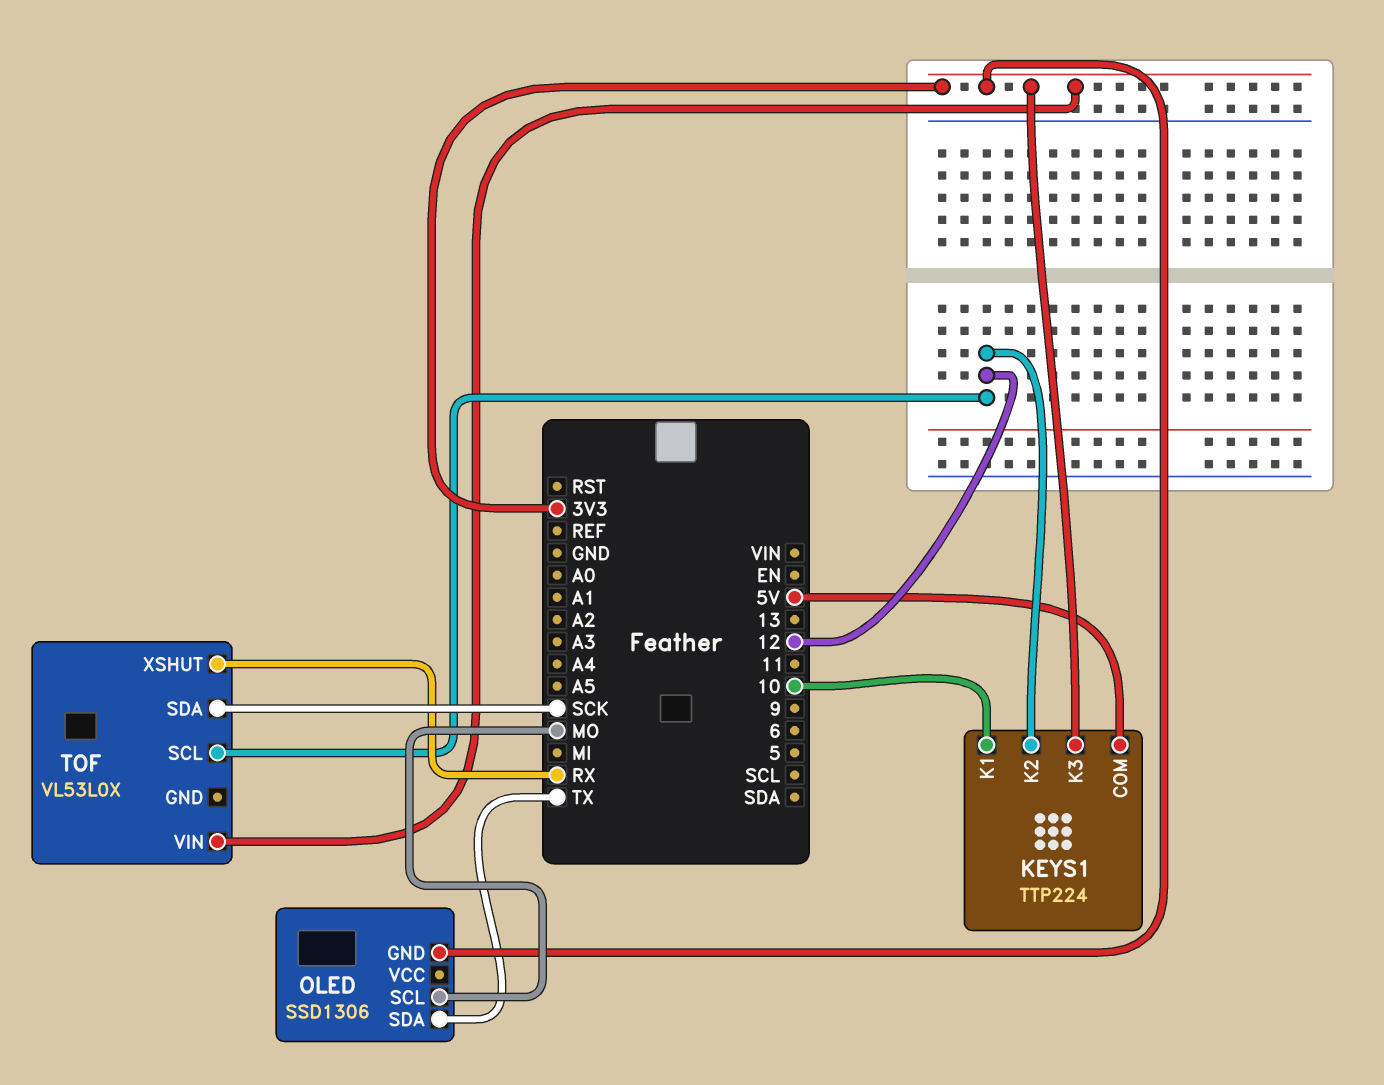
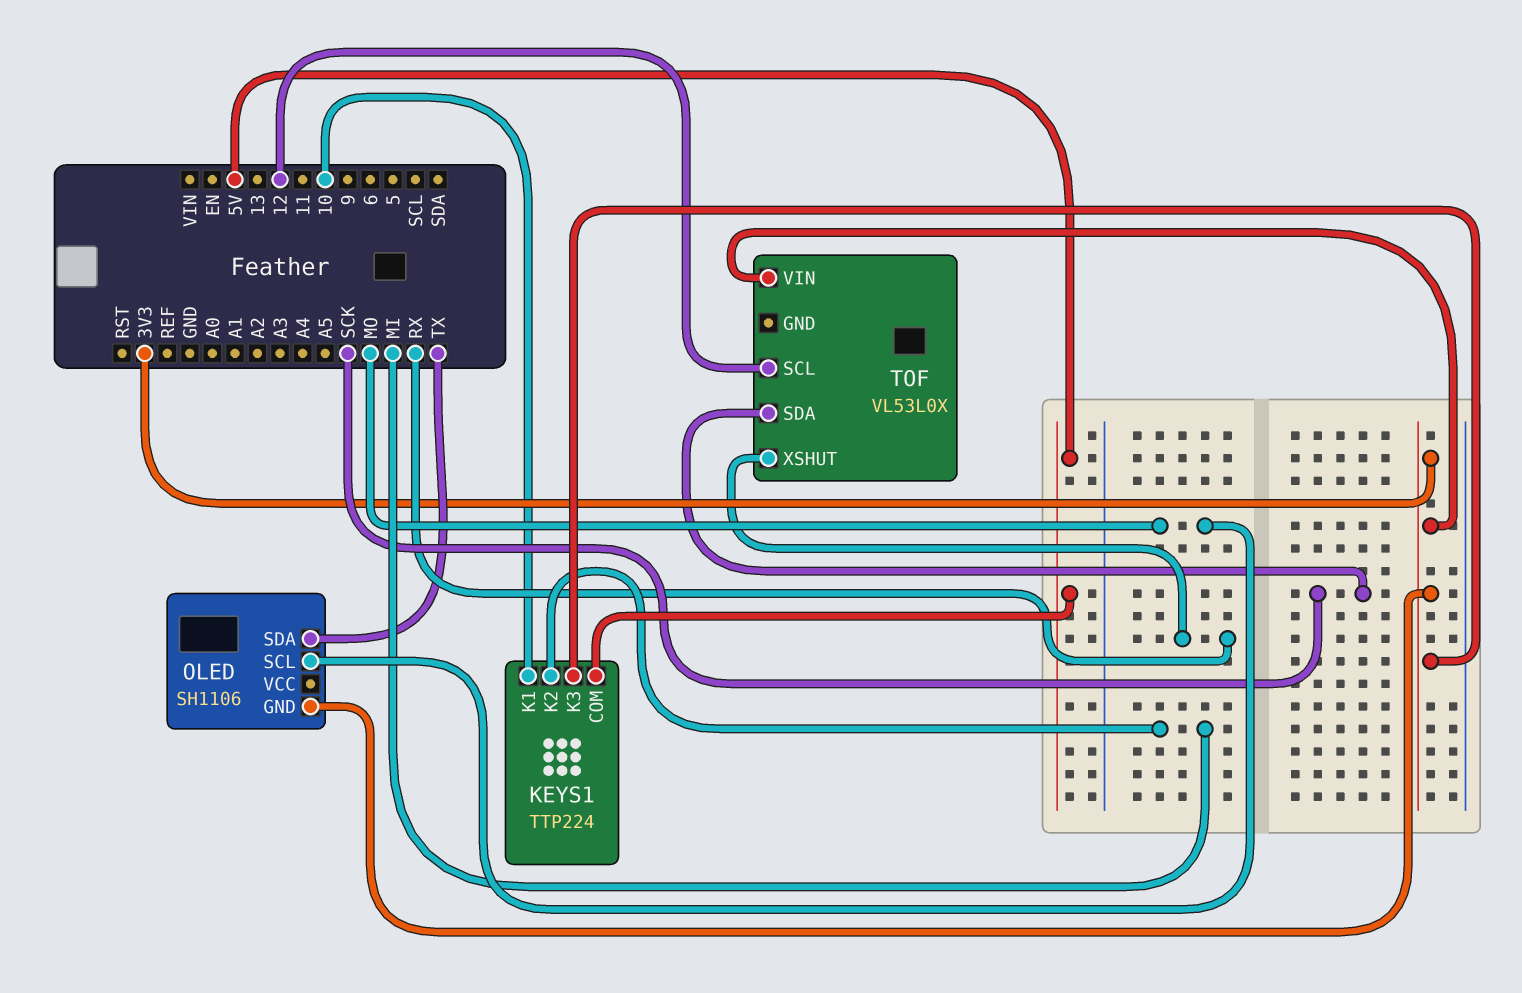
KEYS1 pin K2: 12 -> MI
OLED: SSD1306 -> SH1106

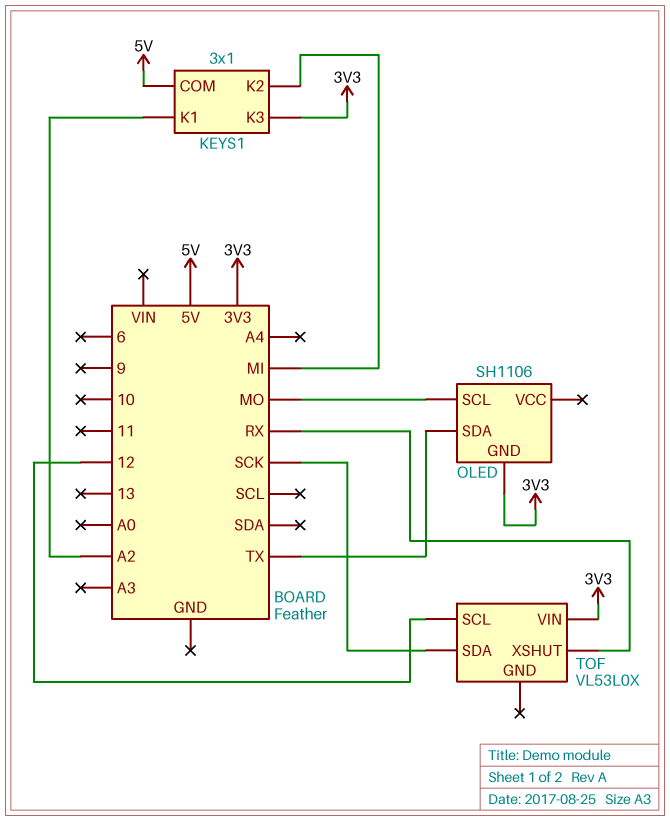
KEYS1: TTP224 -> 3x1
KEYS1 pin K1: 10 -> A2

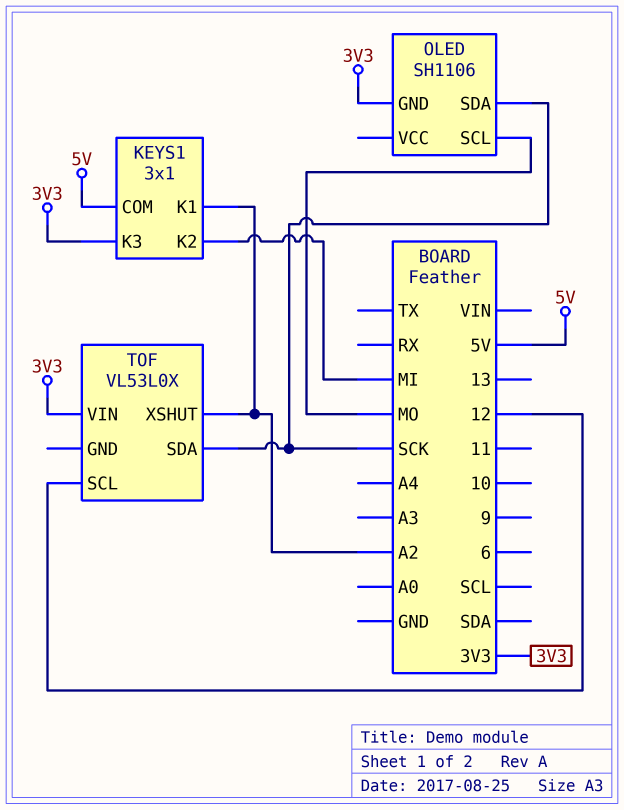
OLED pin SDA: TX -> SCK
TOF pin XSHUT: RX -> A2

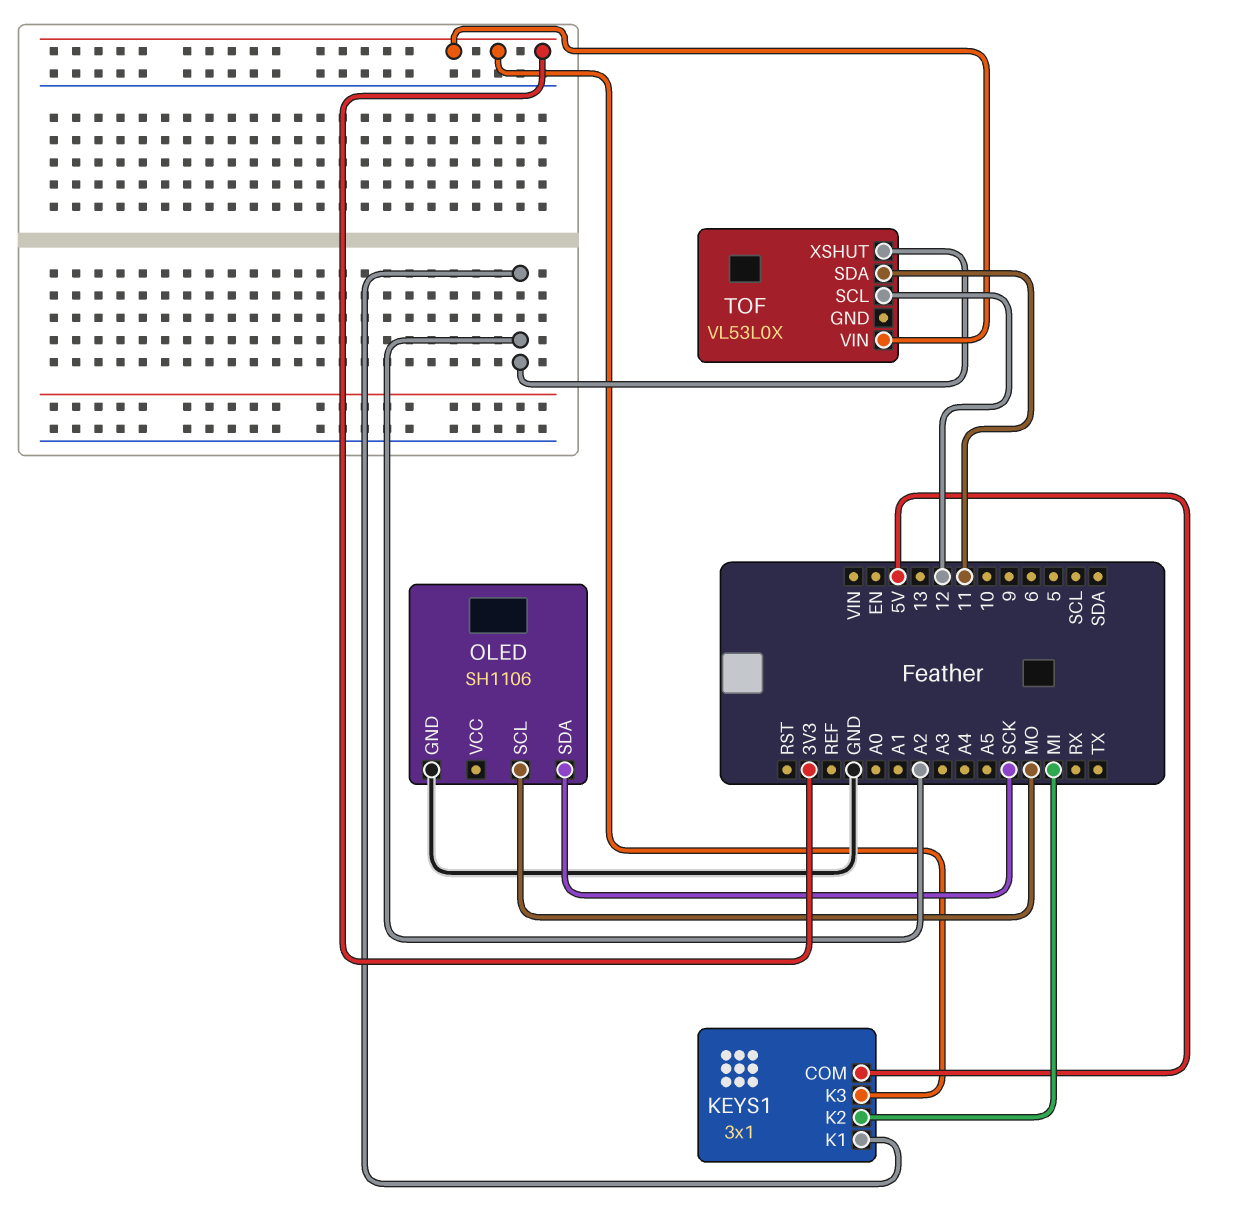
OLED pin GND: 3V3 -> GND
TOF pin SDA: SCK -> 11

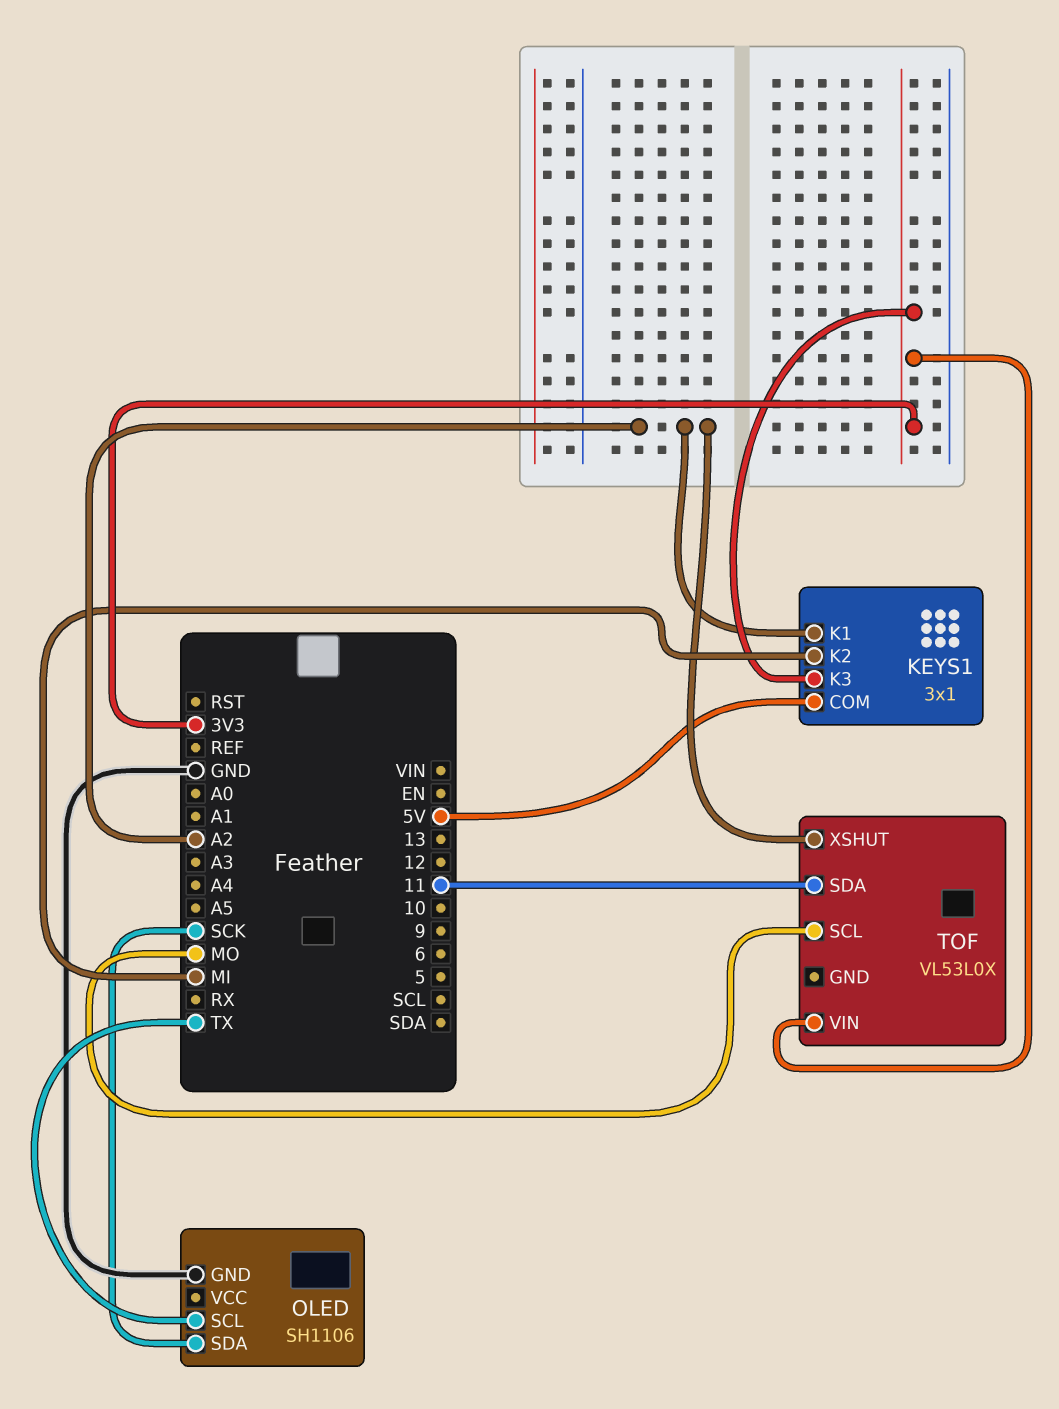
OLED pin SCL: MO -> TX
TOF pin SCL: 12 -> MO

